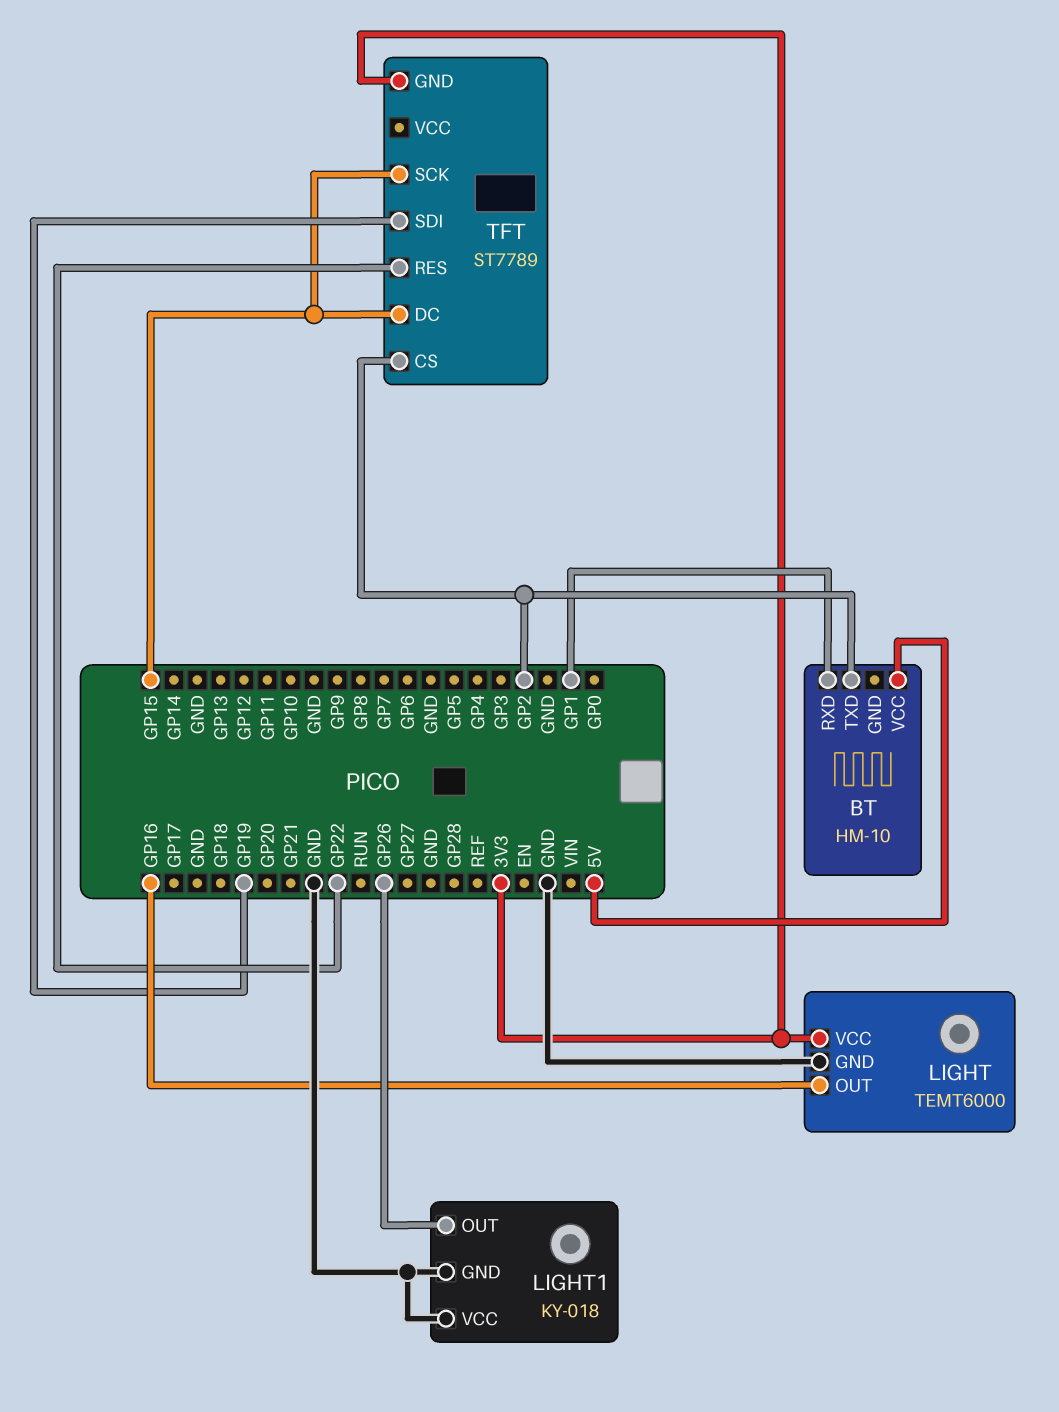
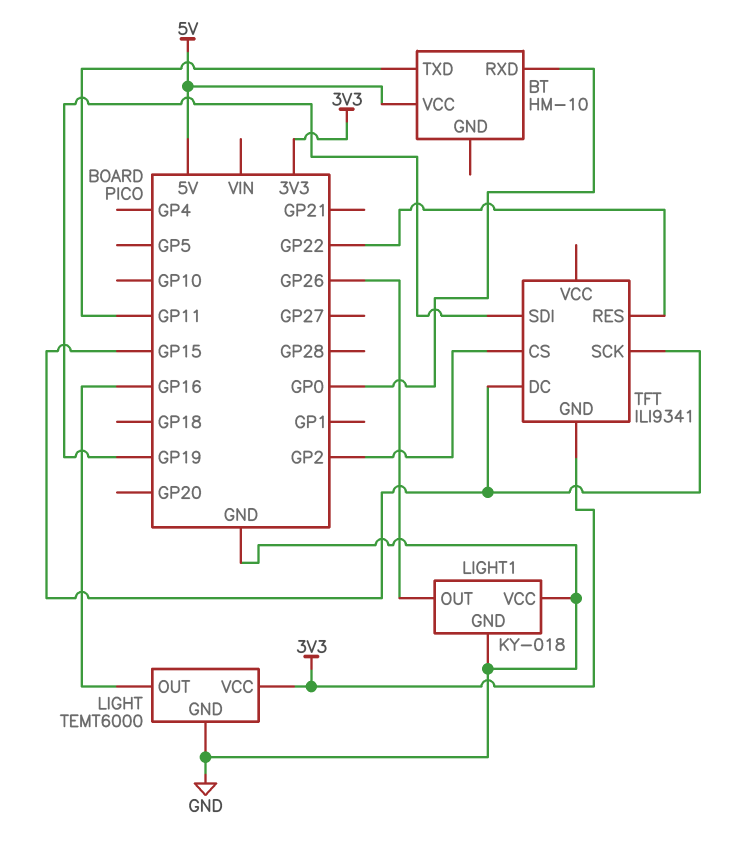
BT pin RXD: GP1 -> GP0
BT pin TXD: GP2 -> GP11
TFT: ST7789 -> ILI9341

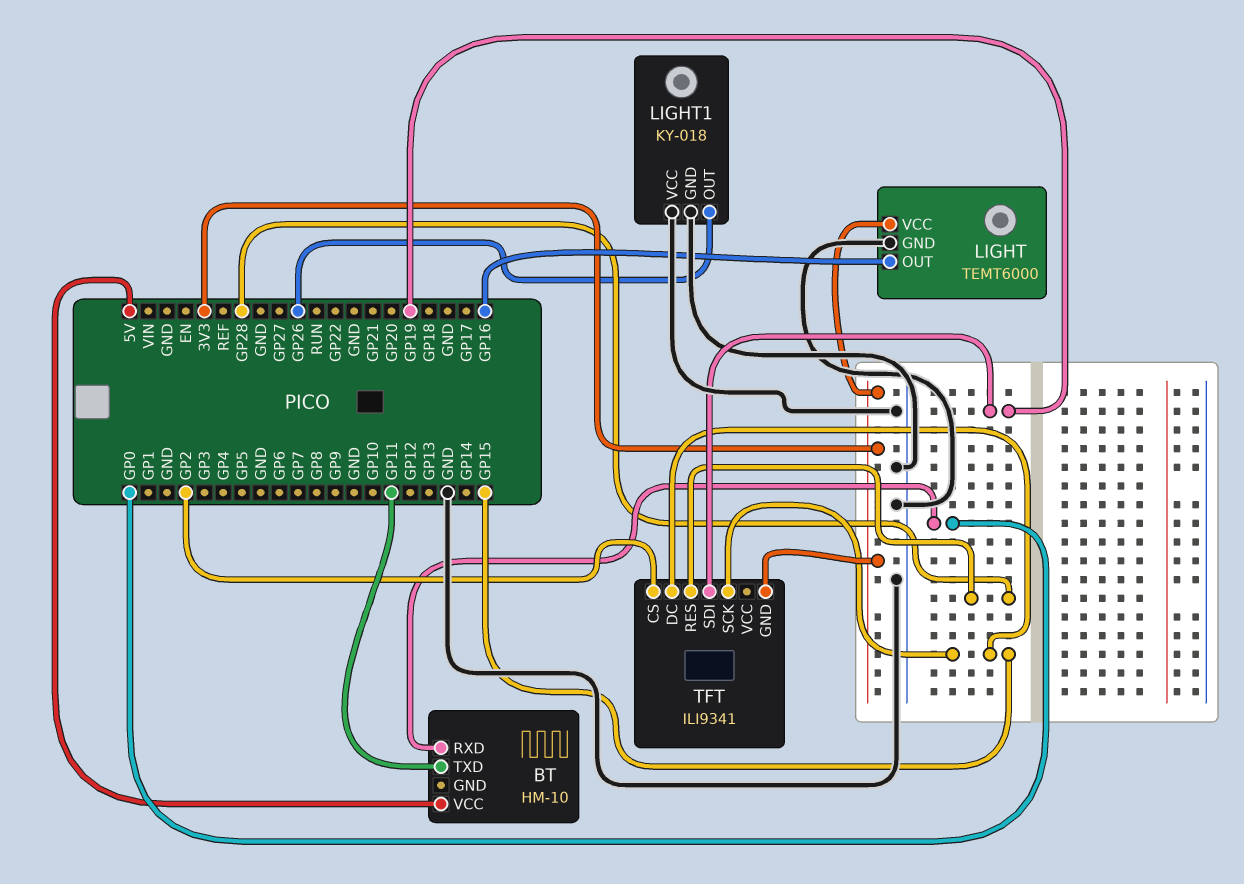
TFT pin RES: GP22 -> GP28

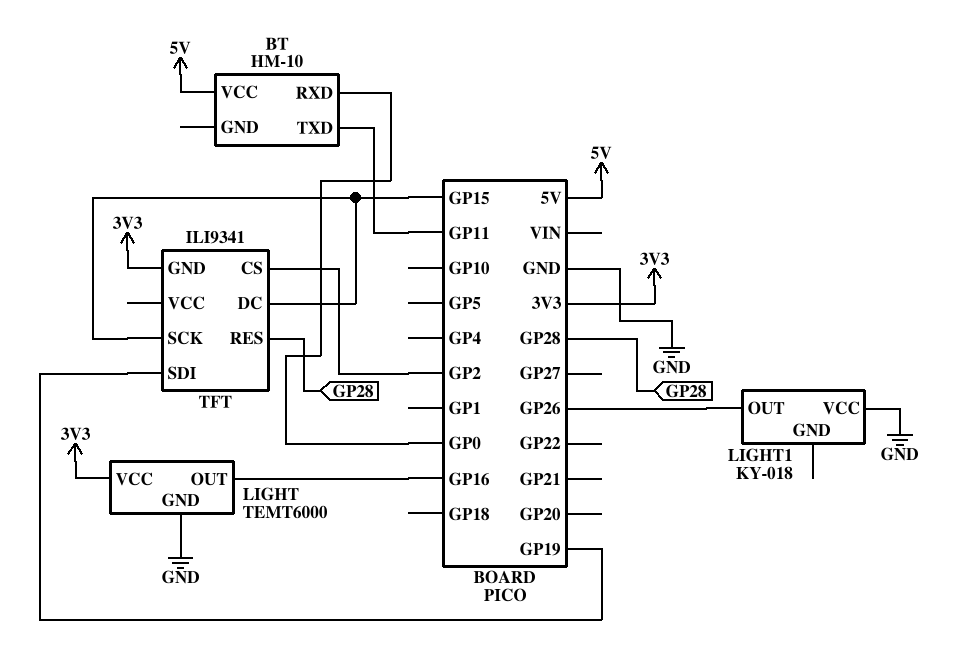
LIGHT1 pin GND: GND -> none

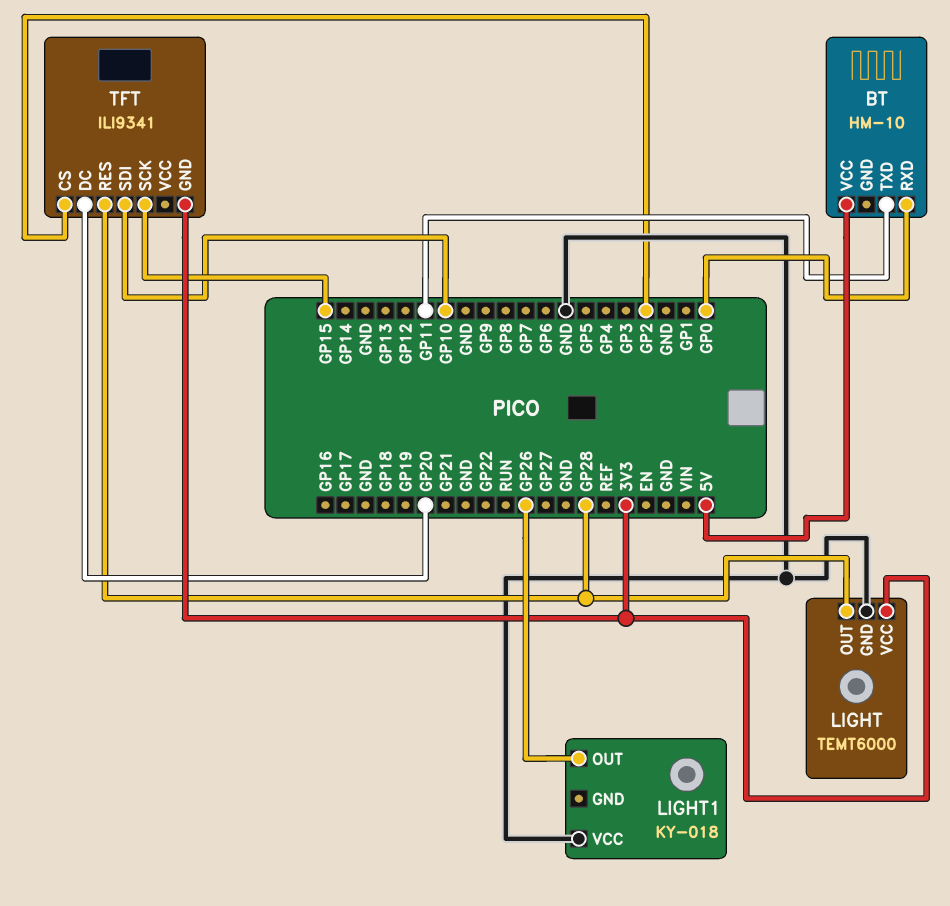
LIGHT pin OUT: GP16 -> GP28
TFT pin DC: GP15 -> GP20
TFT pin SDI: GP19 -> GP10

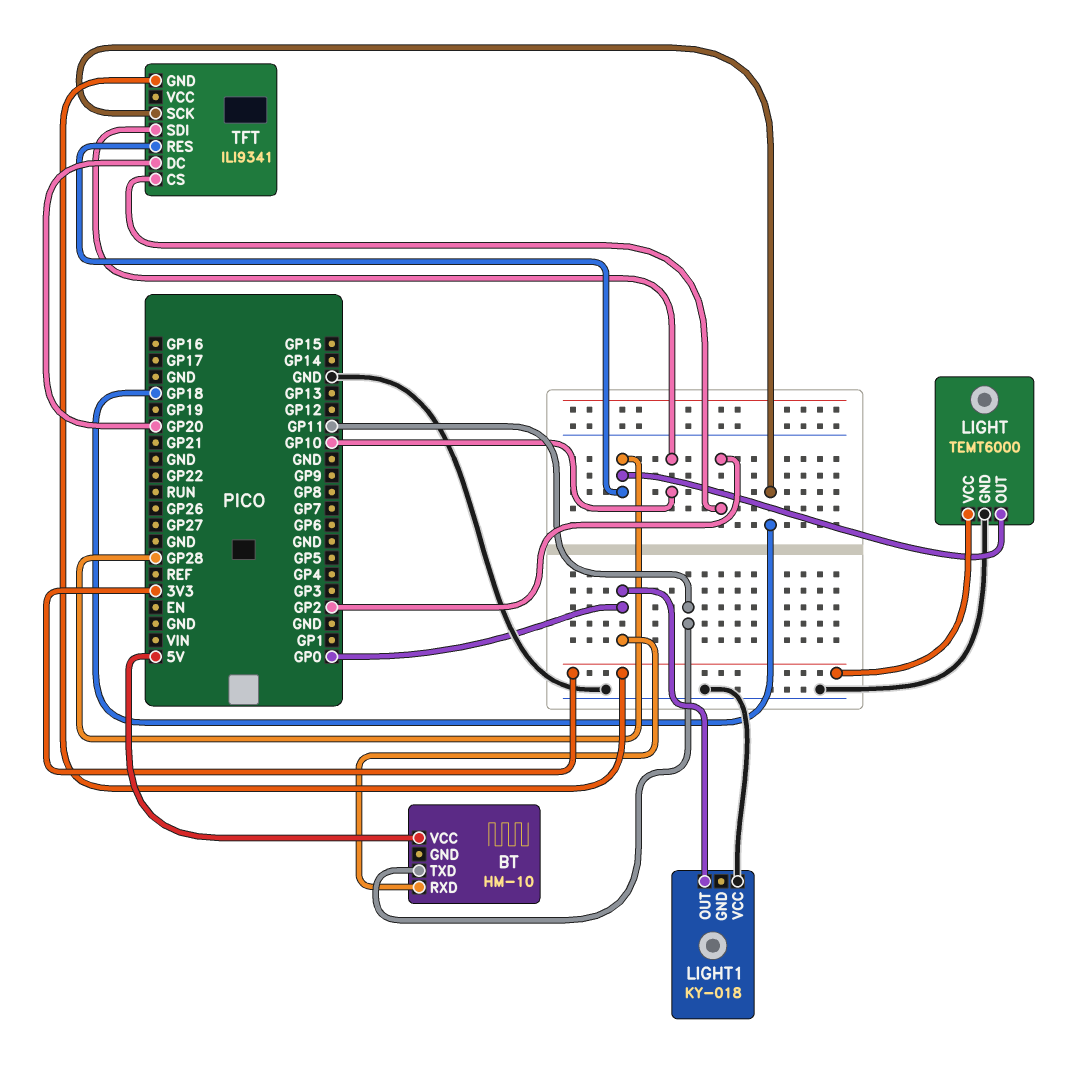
LIGHT1 pin OUT: GP26 -> GP0
TFT pin SCK: GP15 -> GP18

